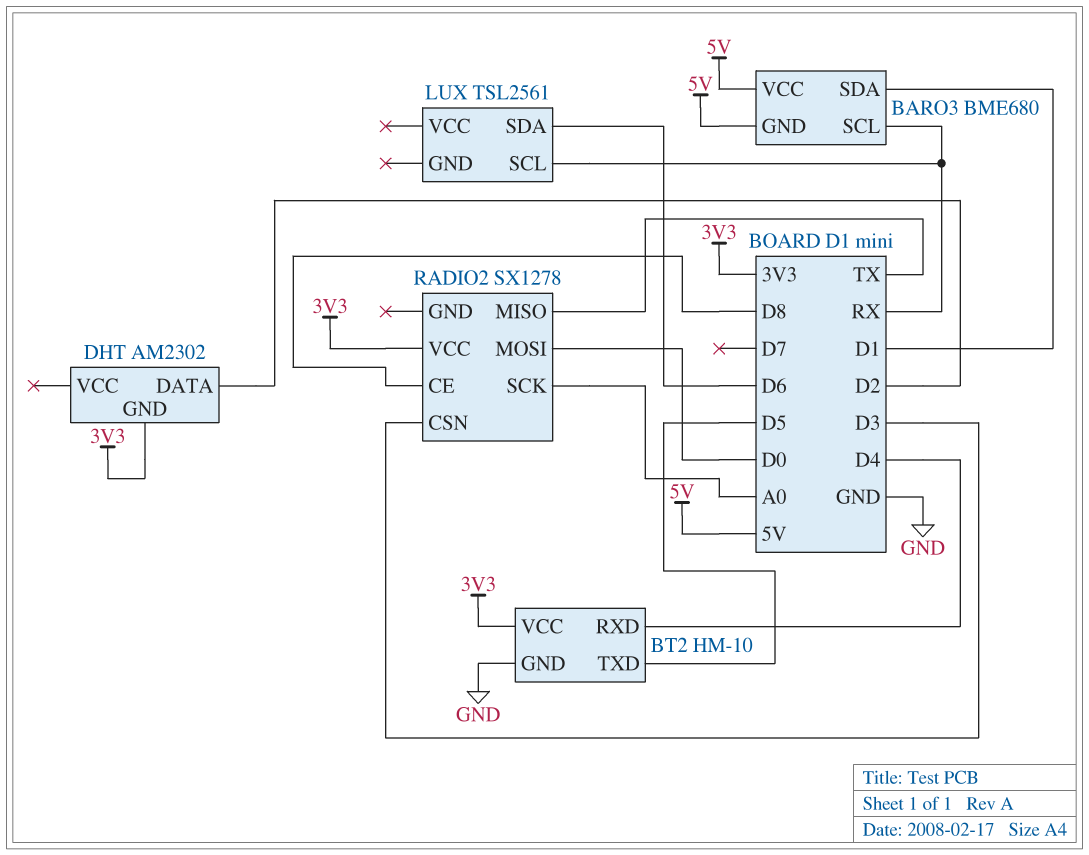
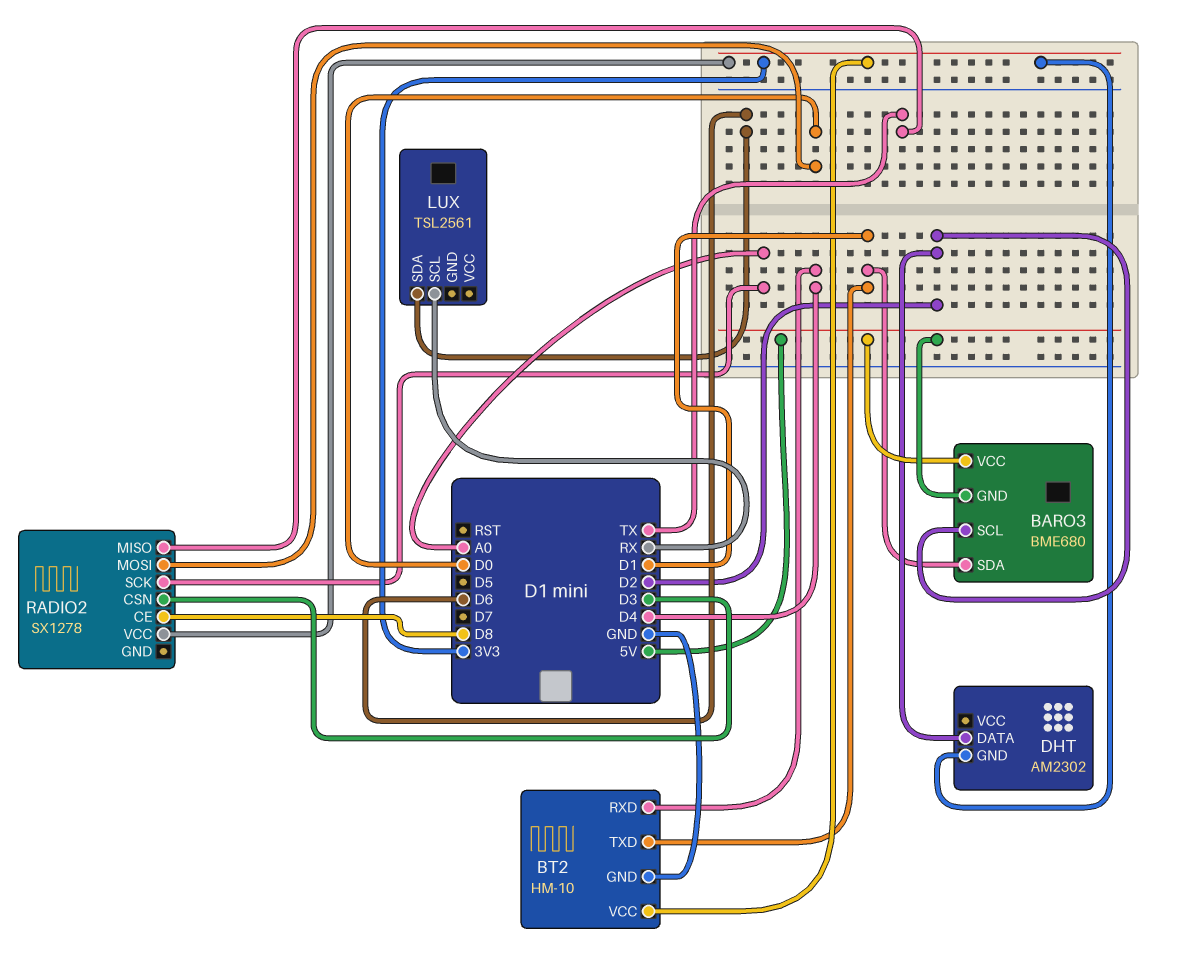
BARO3 pin SCL: RX -> D2
BT2 pin TXD: D5 -> D1

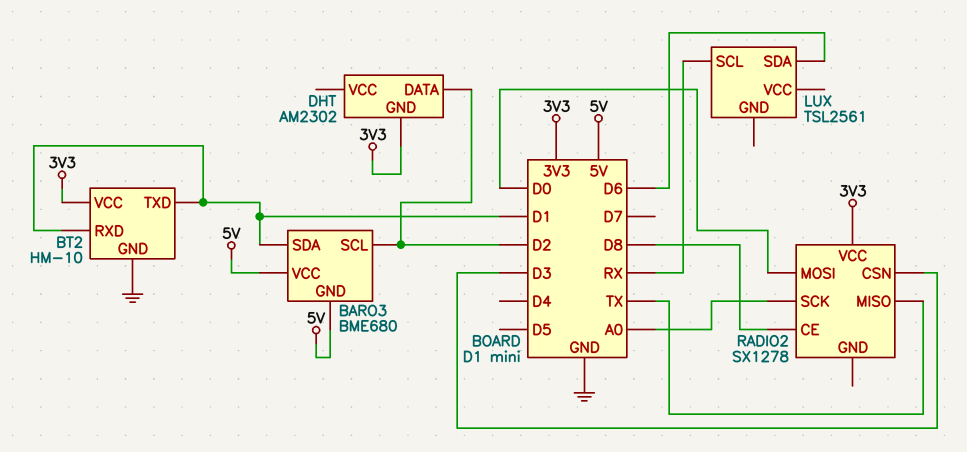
BT2 pin RXD: D4 -> D1

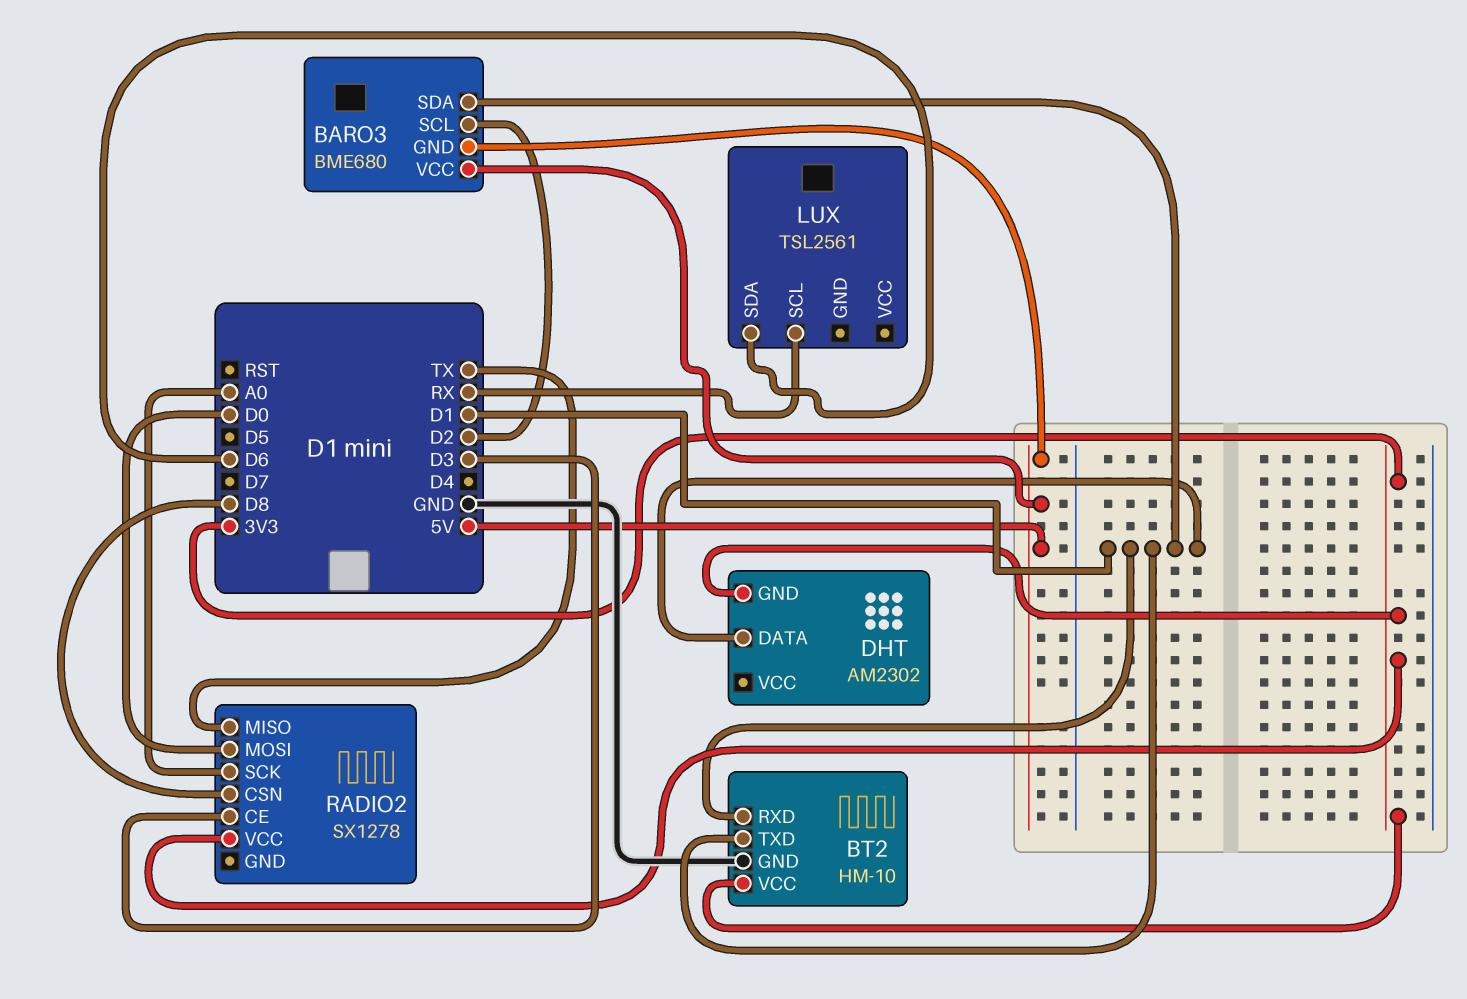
DHT pin DATA: D2 -> D1
RADIO2 pin CE: D8 -> D3
RADIO2 pin CSN: D3 -> D8

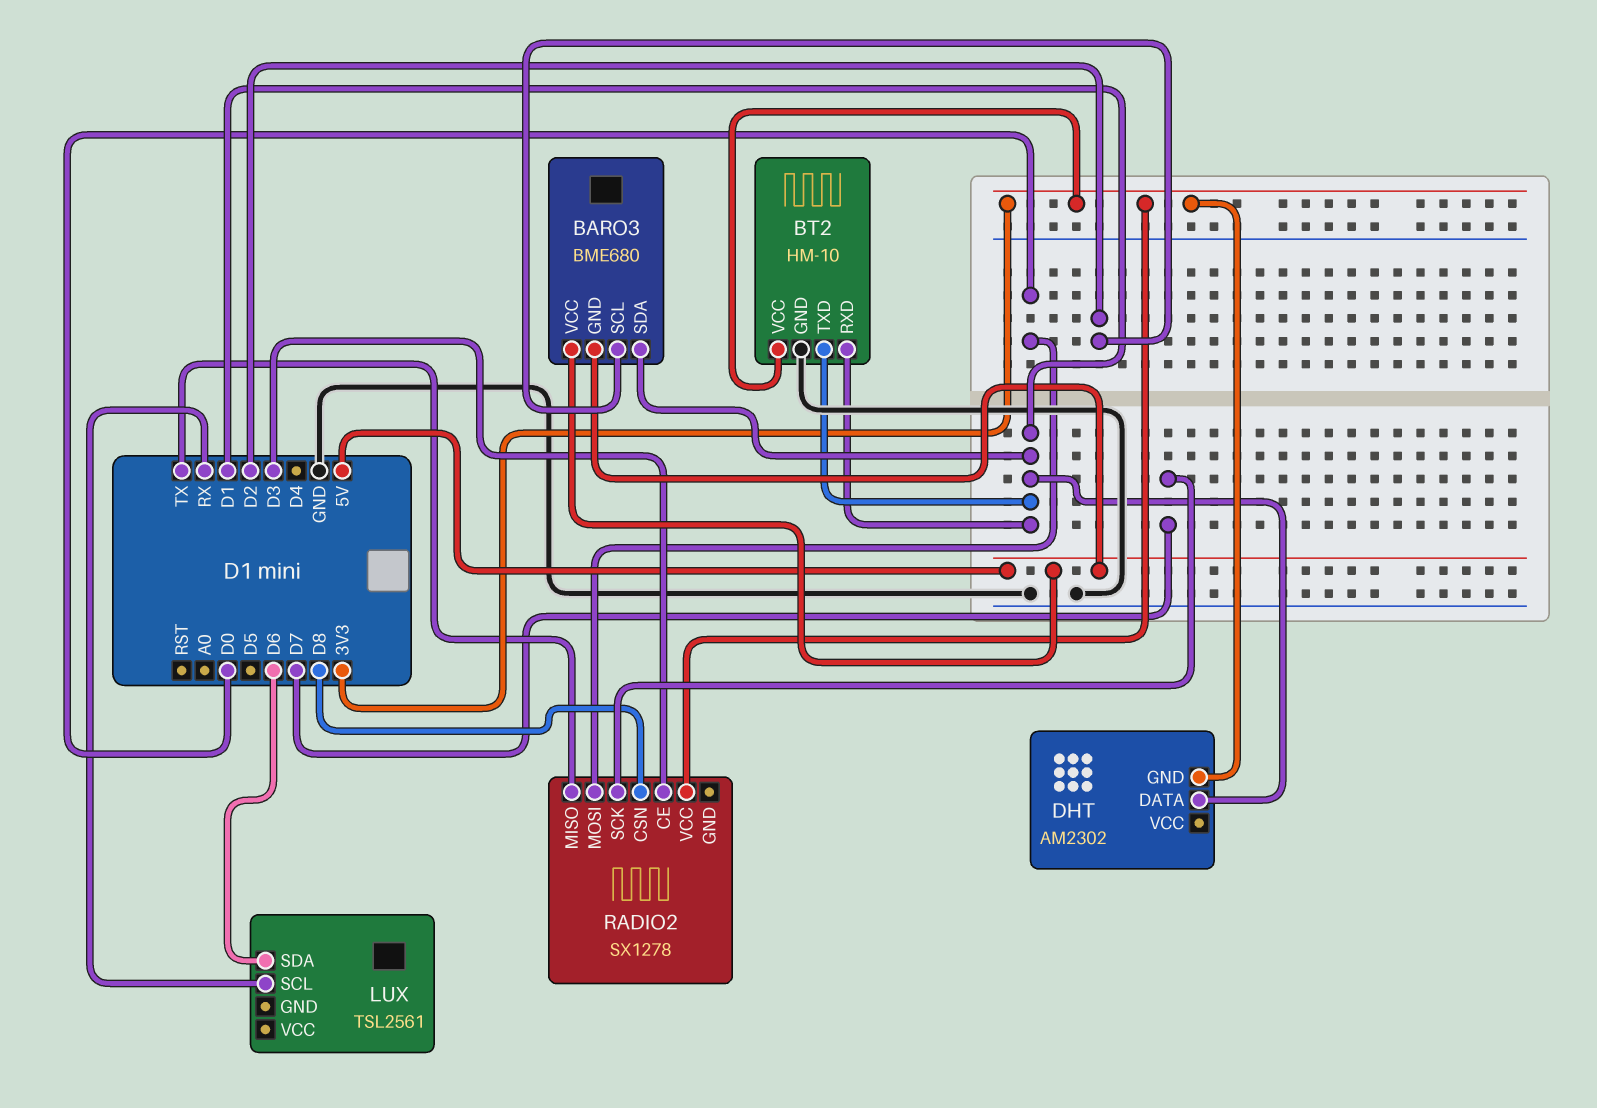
RADIO2 pin SCK: A0 -> D7

